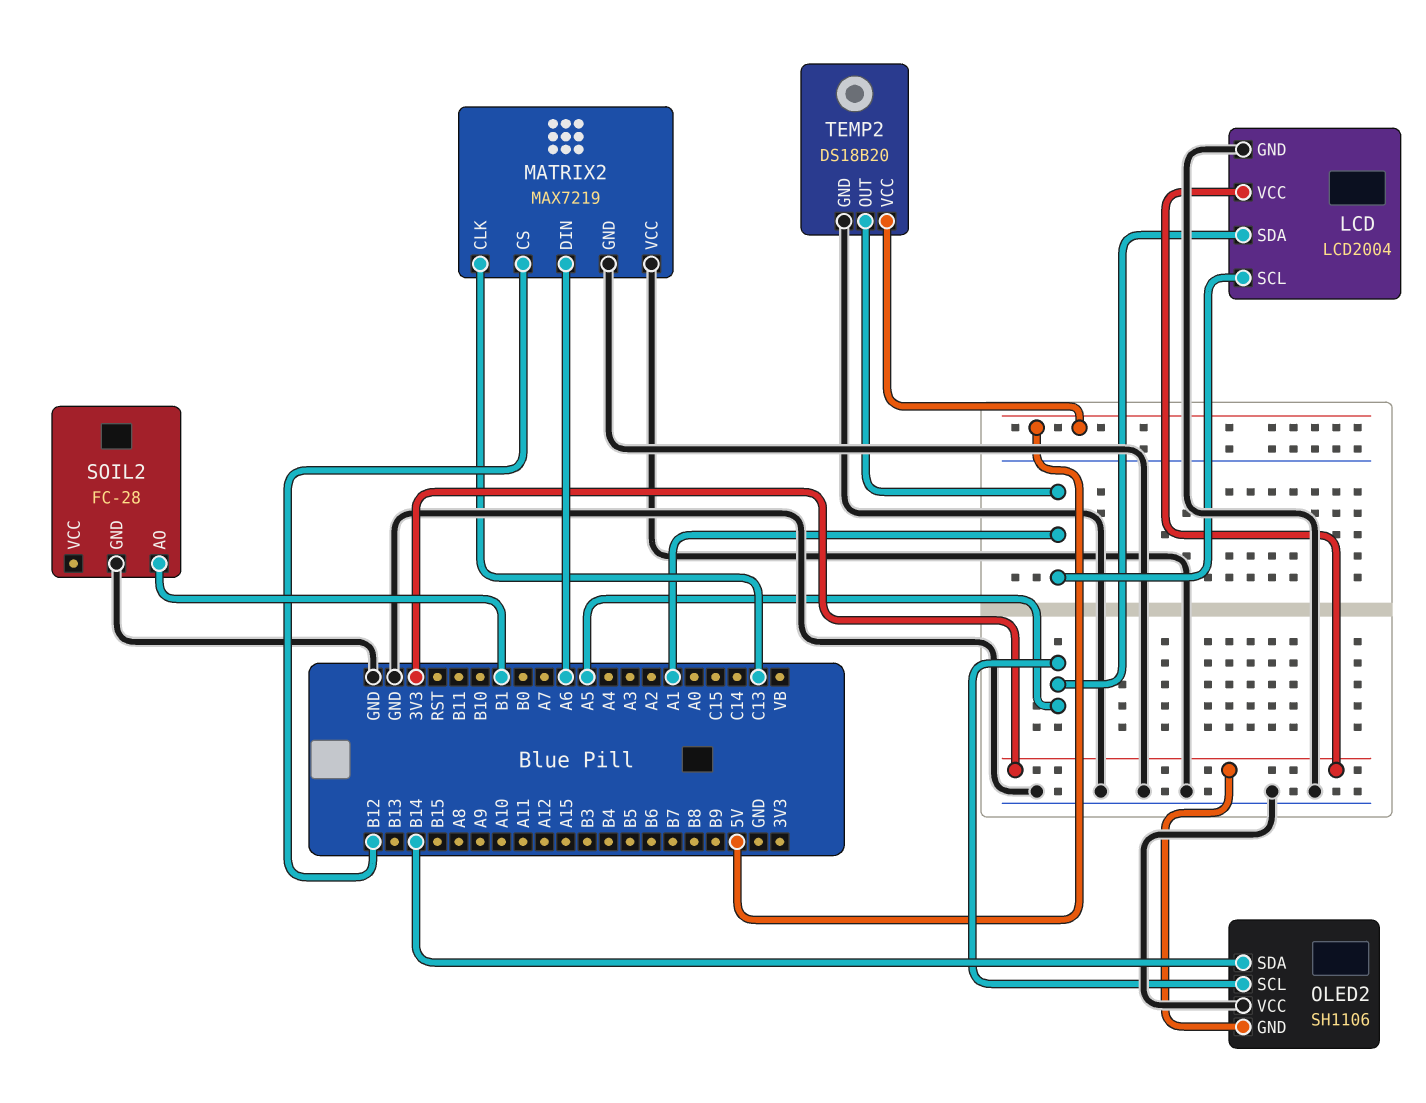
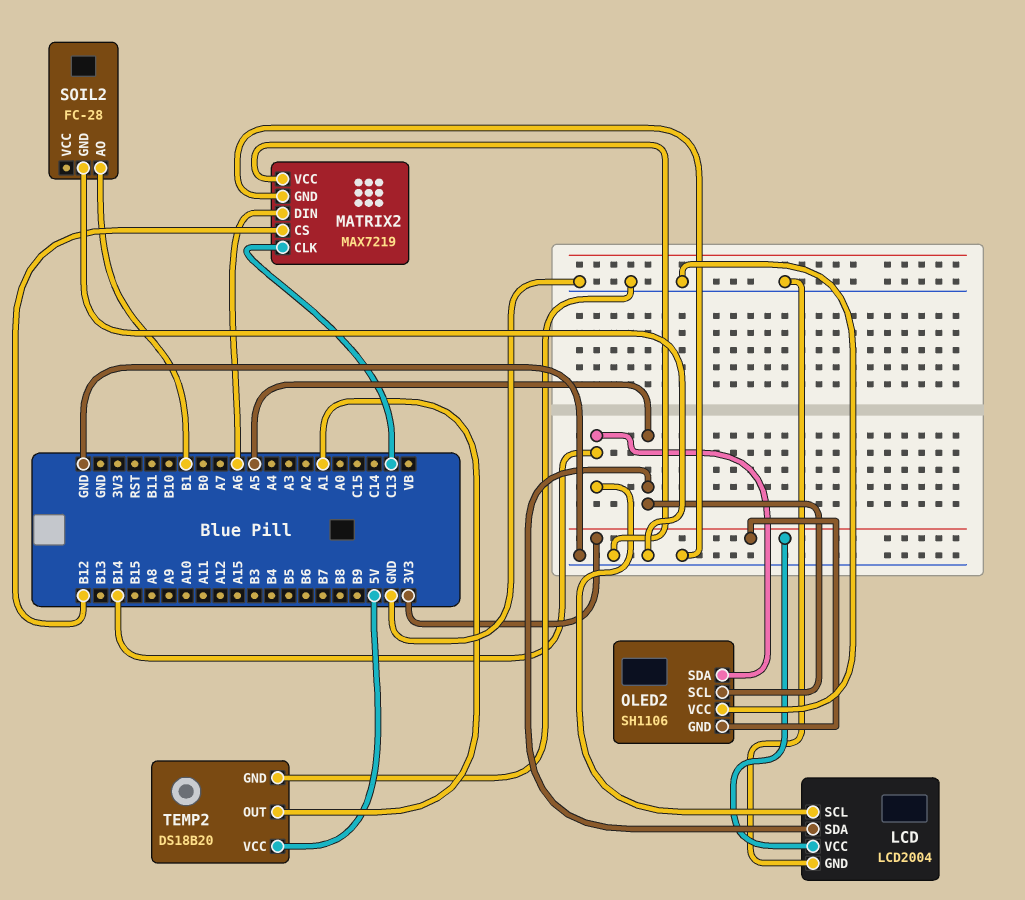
LCD pin SCL: A1 -> B14

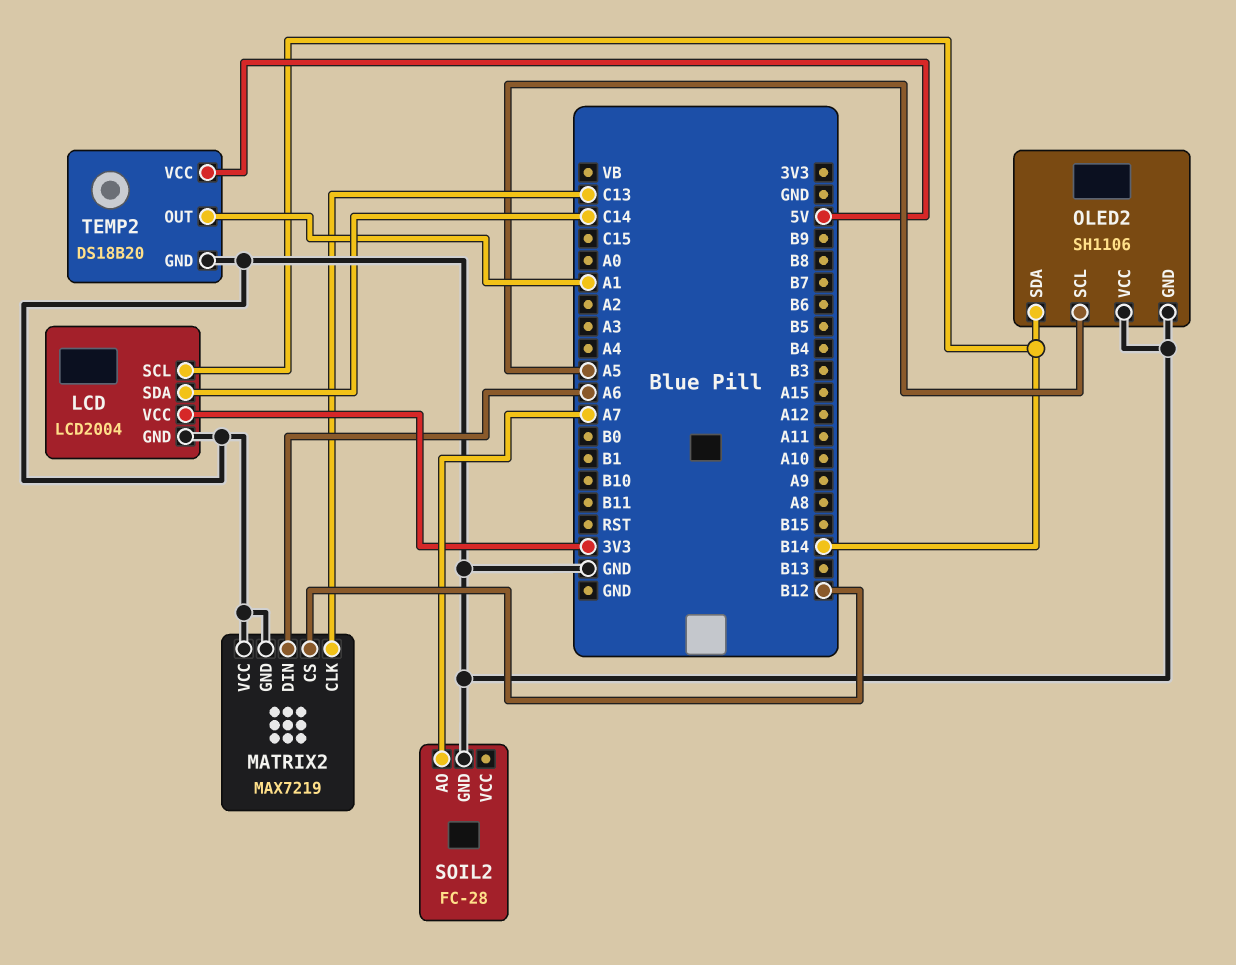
LCD pin SDA: A5 -> C14
OLED2 pin GND: 3V3 -> GND
SOIL2 pin AO: B1 -> A7

